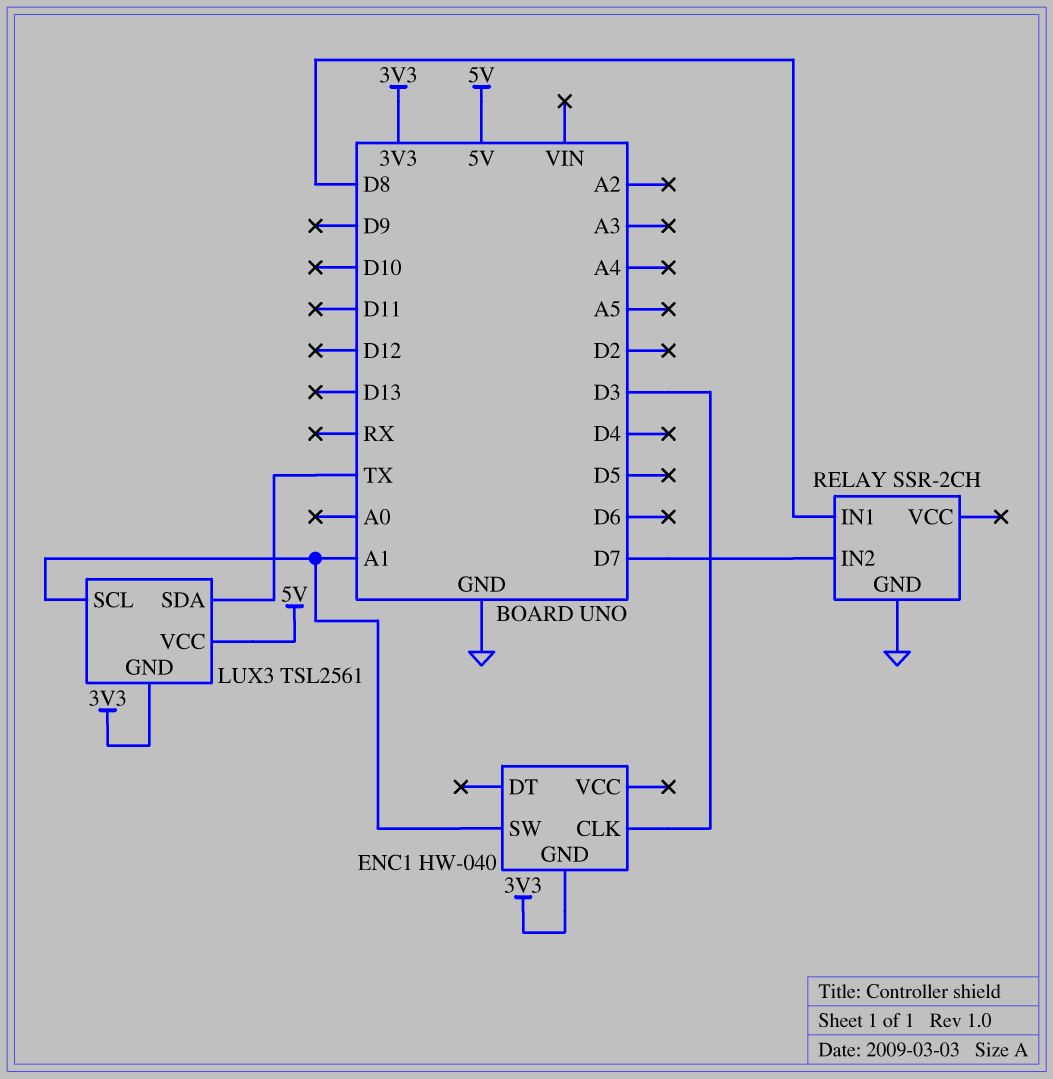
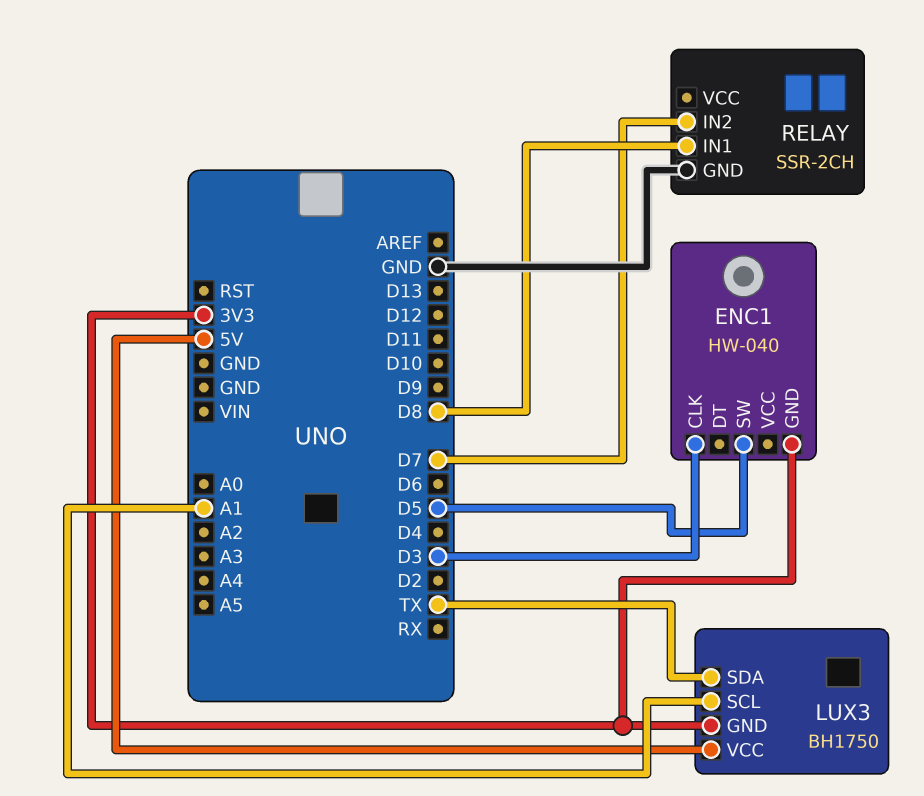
ENC1 pin SW: A1 -> D5
LUX3: TSL2561 -> BH1750

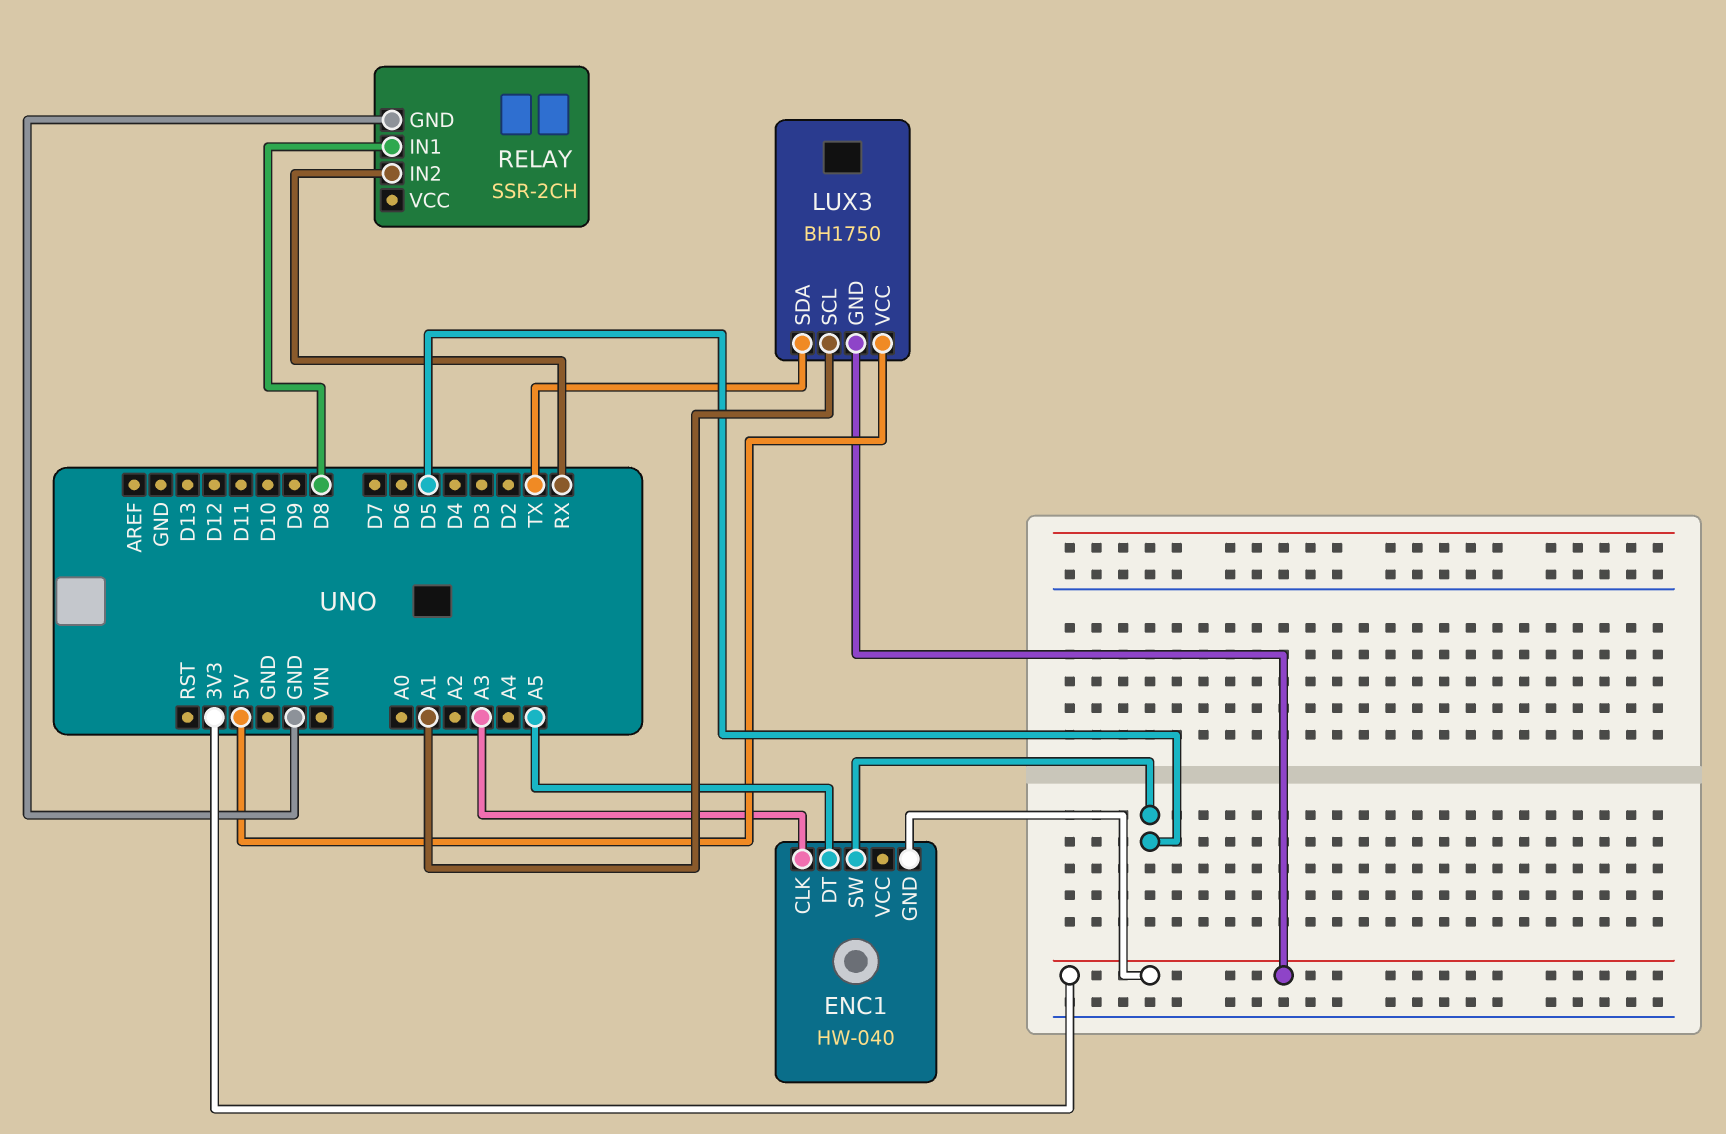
ENC1 pin CLK: D3 -> A3
ENC1 pin DT: none -> A5
RELAY pin IN2: D7 -> RX

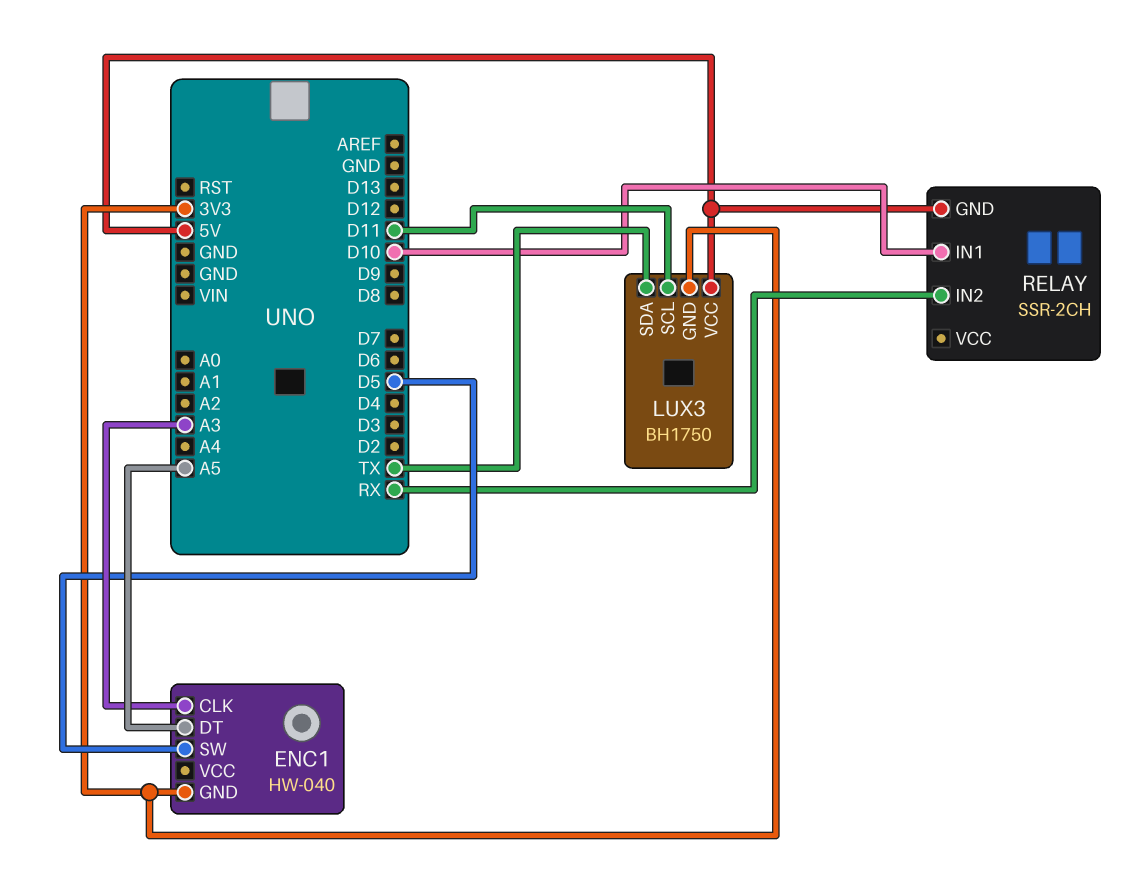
LUX3 pin SCL: A1 -> D11
RELAY pin GND: GND -> 5V
RELAY pin IN1: D8 -> D10

